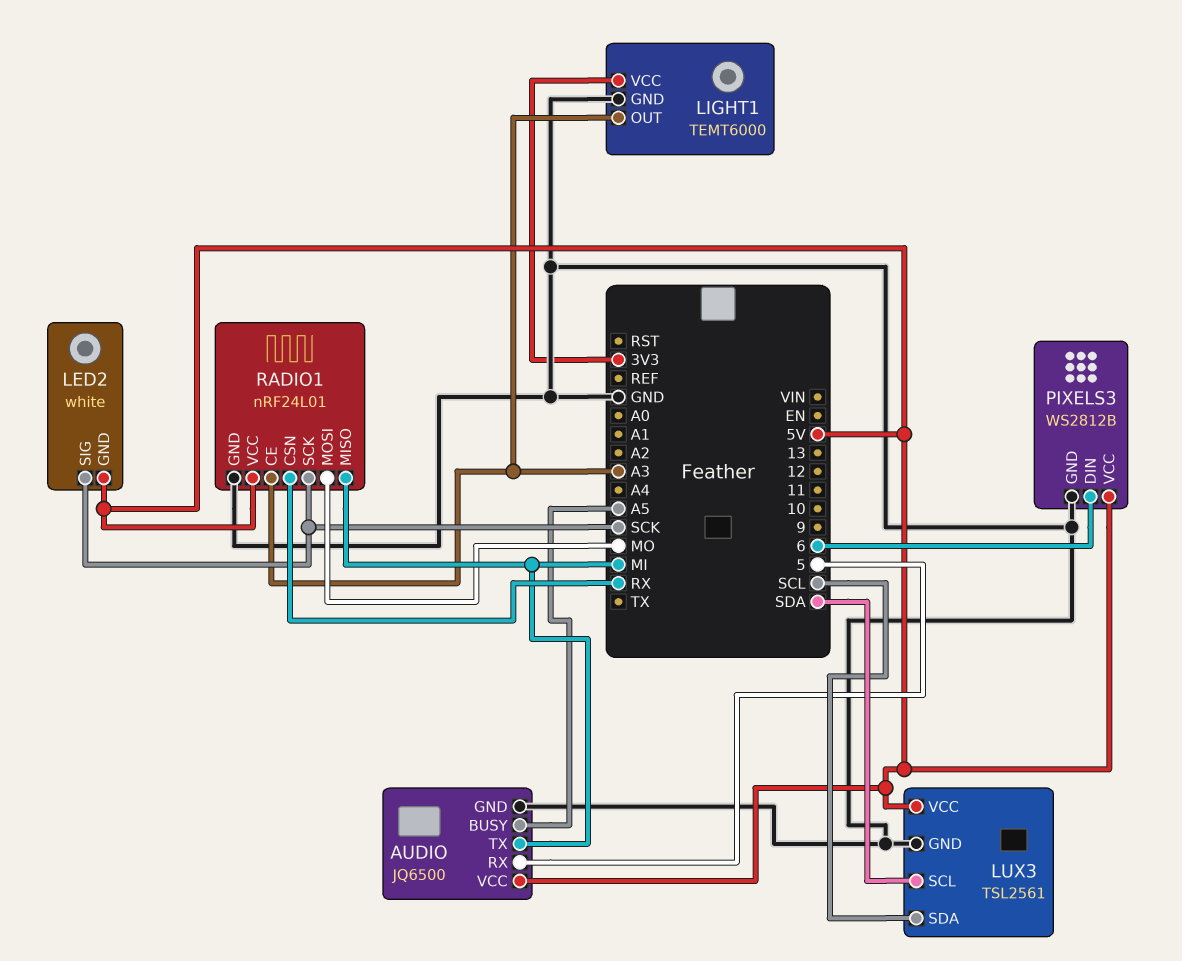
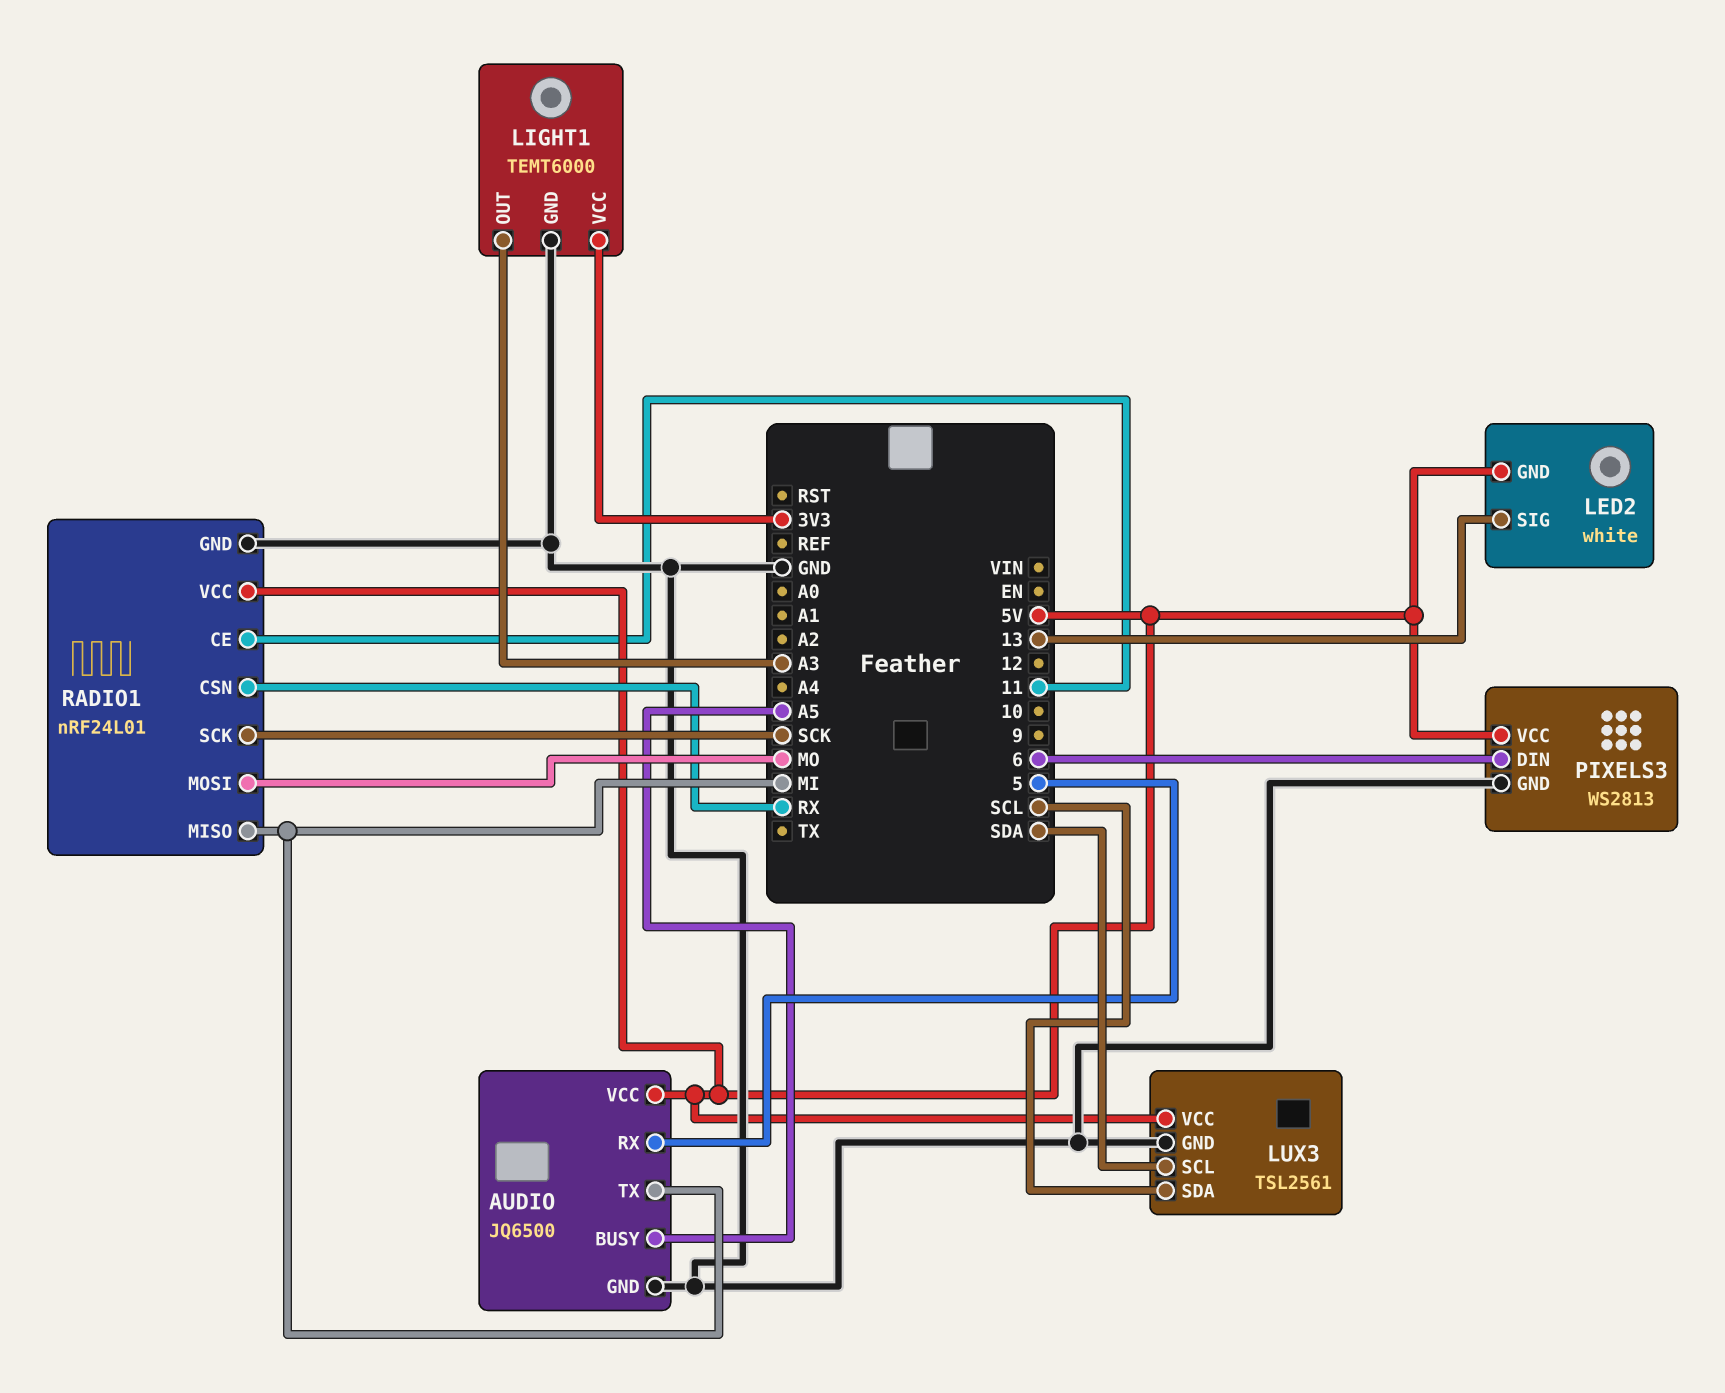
LED2 pin SIG: SCK -> 13
PIXELS3: WS2812B -> WS2813
RADIO1 pin CE: A3 -> 11

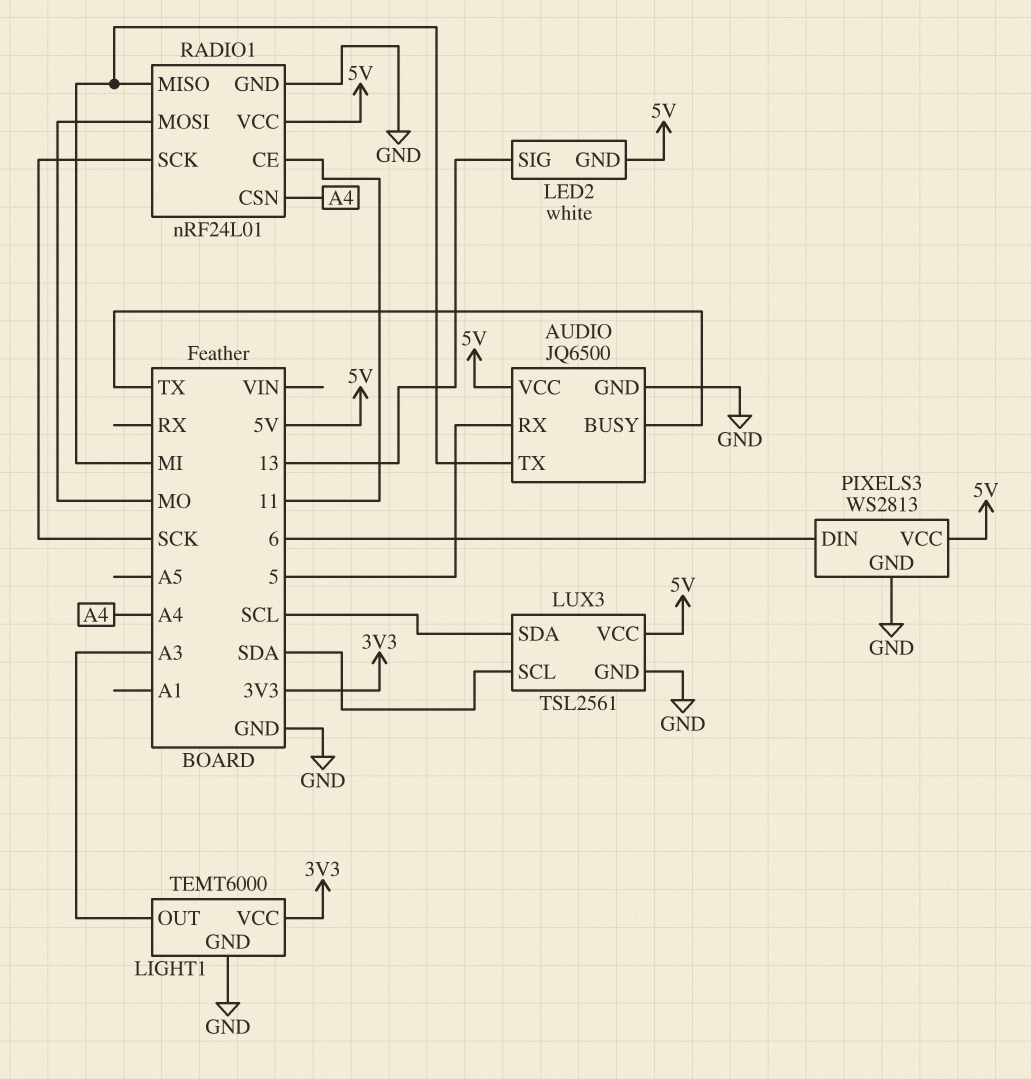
AUDIO pin BUSY: A5 -> TX
RADIO1 pin CSN: RX -> A4

